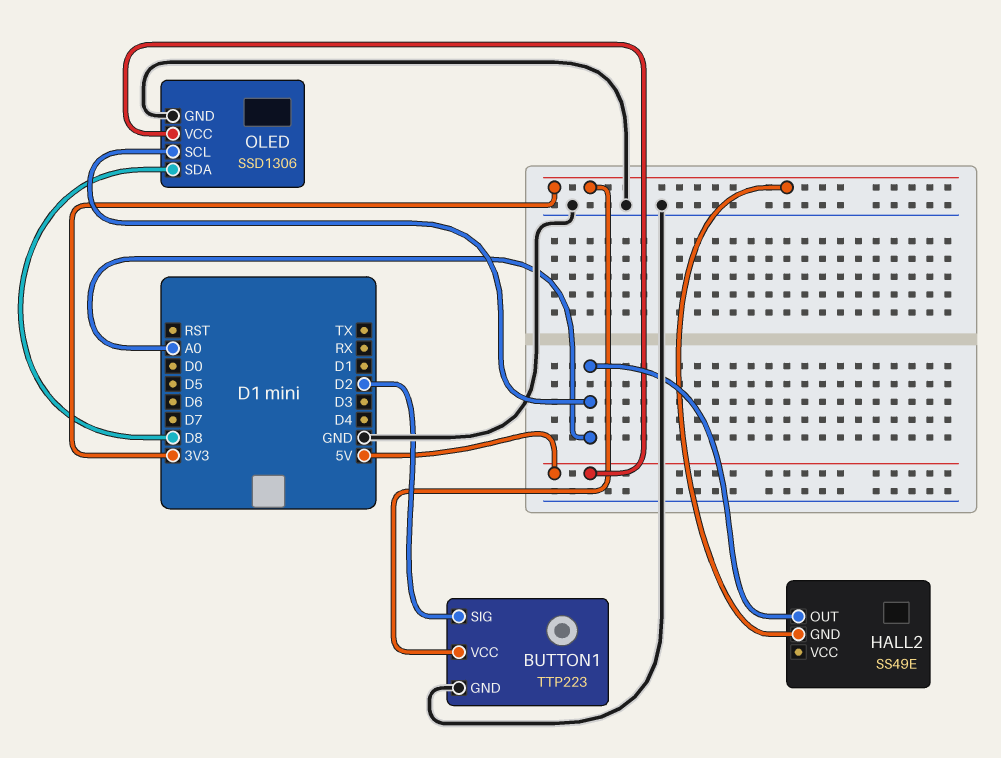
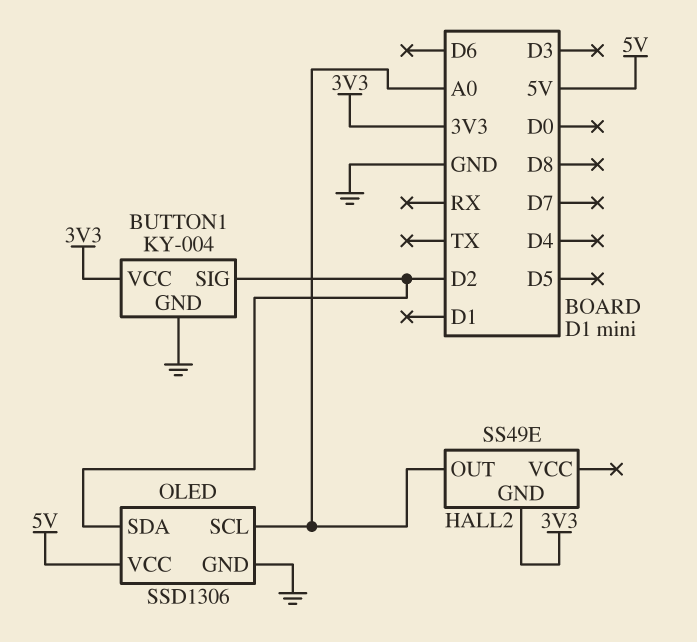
BUTTON1: TTP223 -> KY-004
OLED pin SDA: D8 -> D2

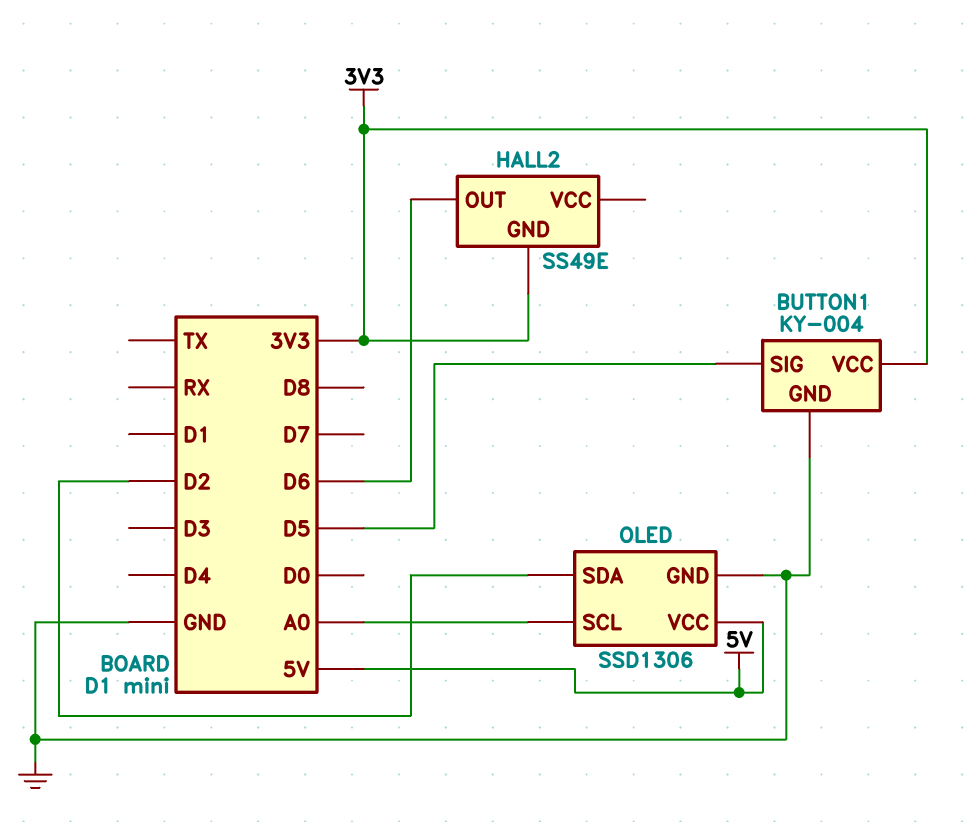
BUTTON1 pin SIG: D2 -> D5
HALL2 pin OUT: A0 -> D6

